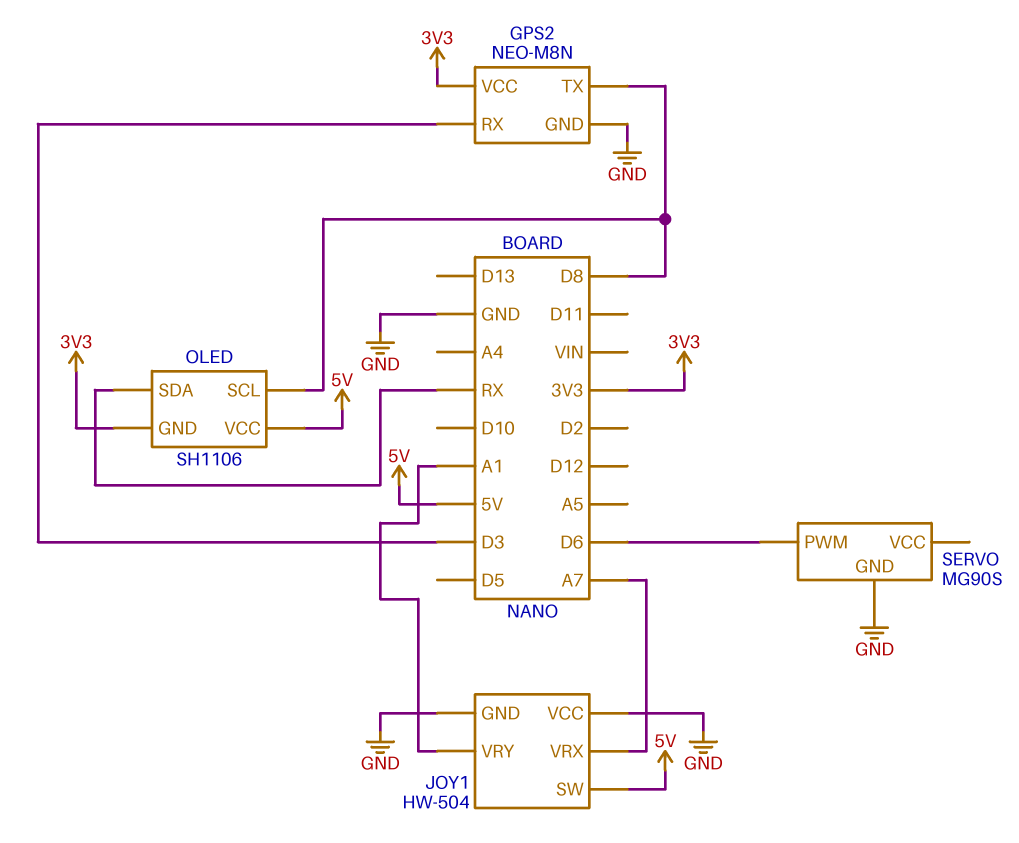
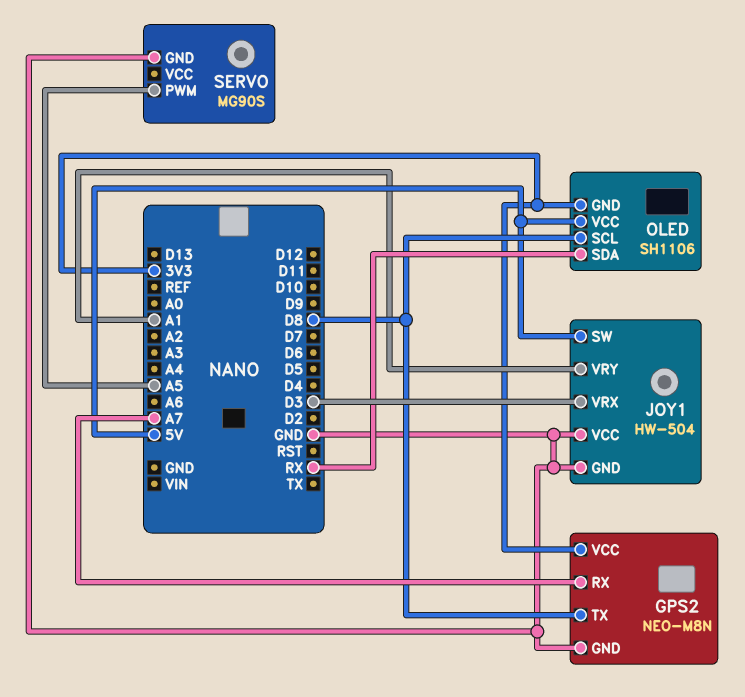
GPS2 pin RX: D3 -> A7
JOY1 pin VRX: A7 -> D3
SERVO pin PWM: D6 -> A5

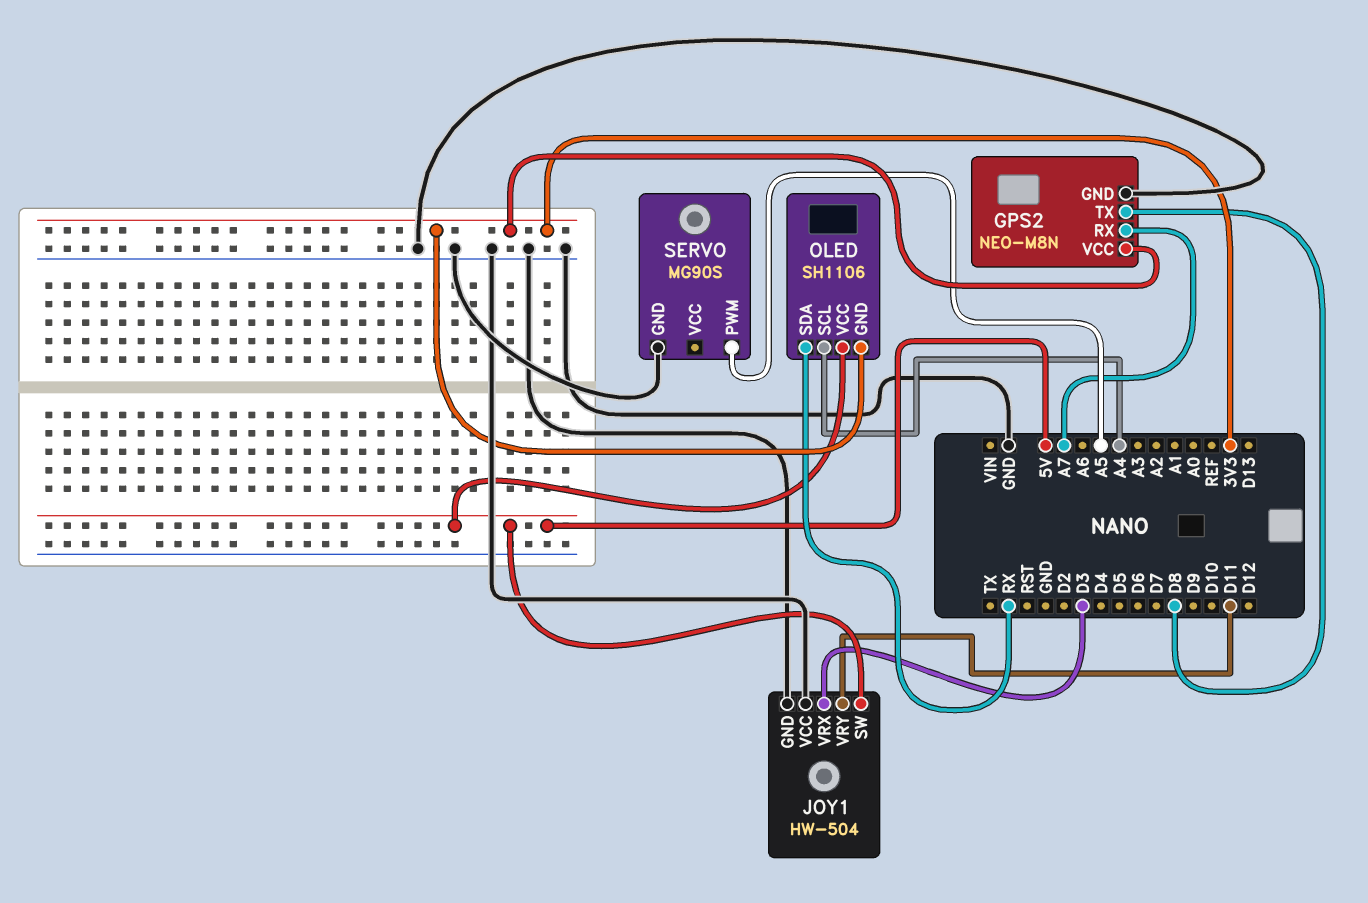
JOY1 pin VRY: A1 -> D11
OLED pin SCL: D8 -> A4

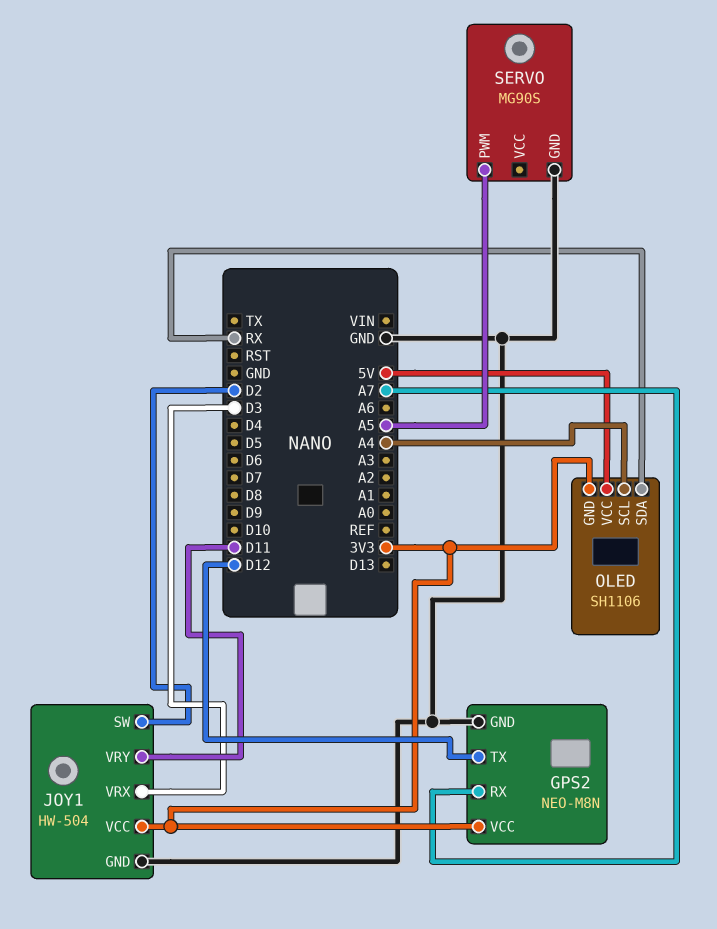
GPS2 pin TX: D8 -> D12
JOY1 pin SW: 5V -> D2
JOY1 pin VCC: GND -> 3V3

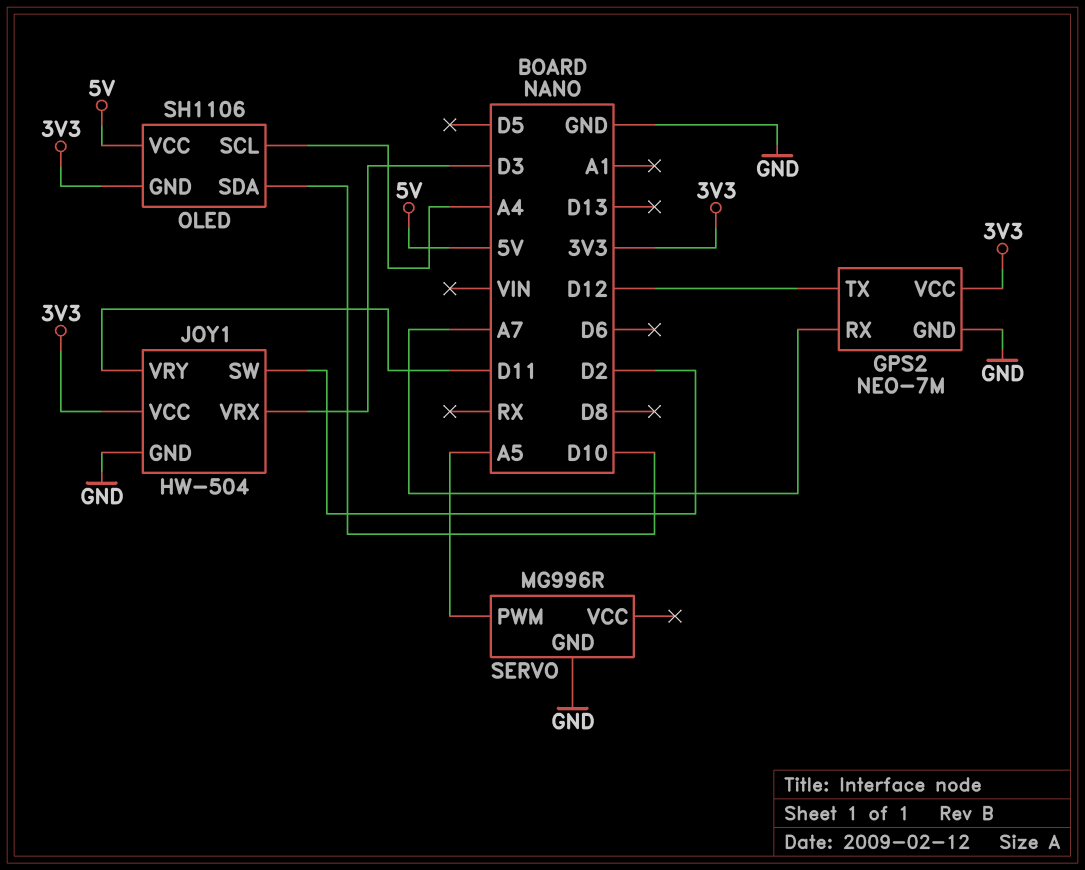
GPS2: NEO-M8N -> NEO-7M
OLED pin SDA: RX -> D10
SERVO: MG90S -> MG996R

